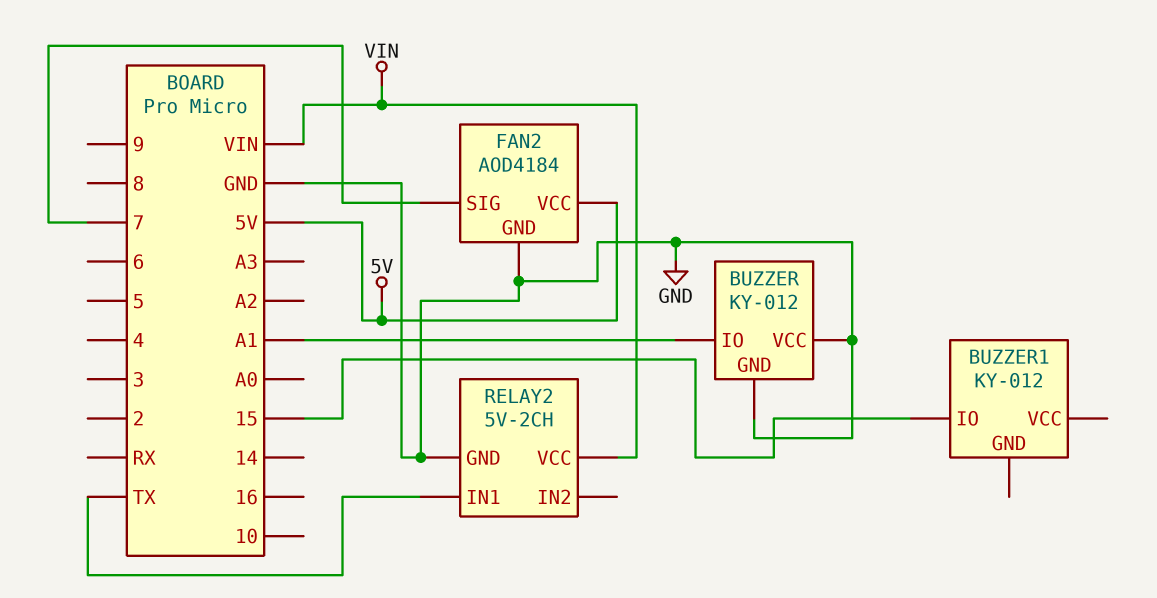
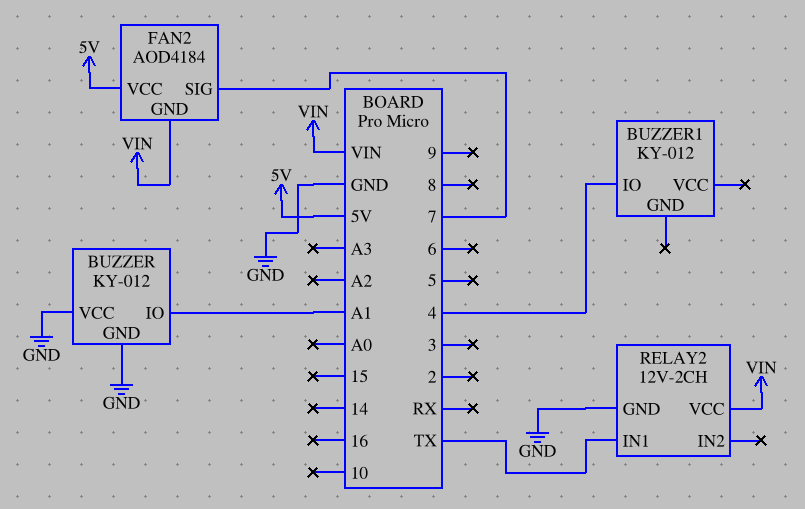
BUZZER1 pin IO: 15 -> 4
FAN2 pin GND: GND -> VIN
RELAY2: 5V-2CH -> 12V-2CH

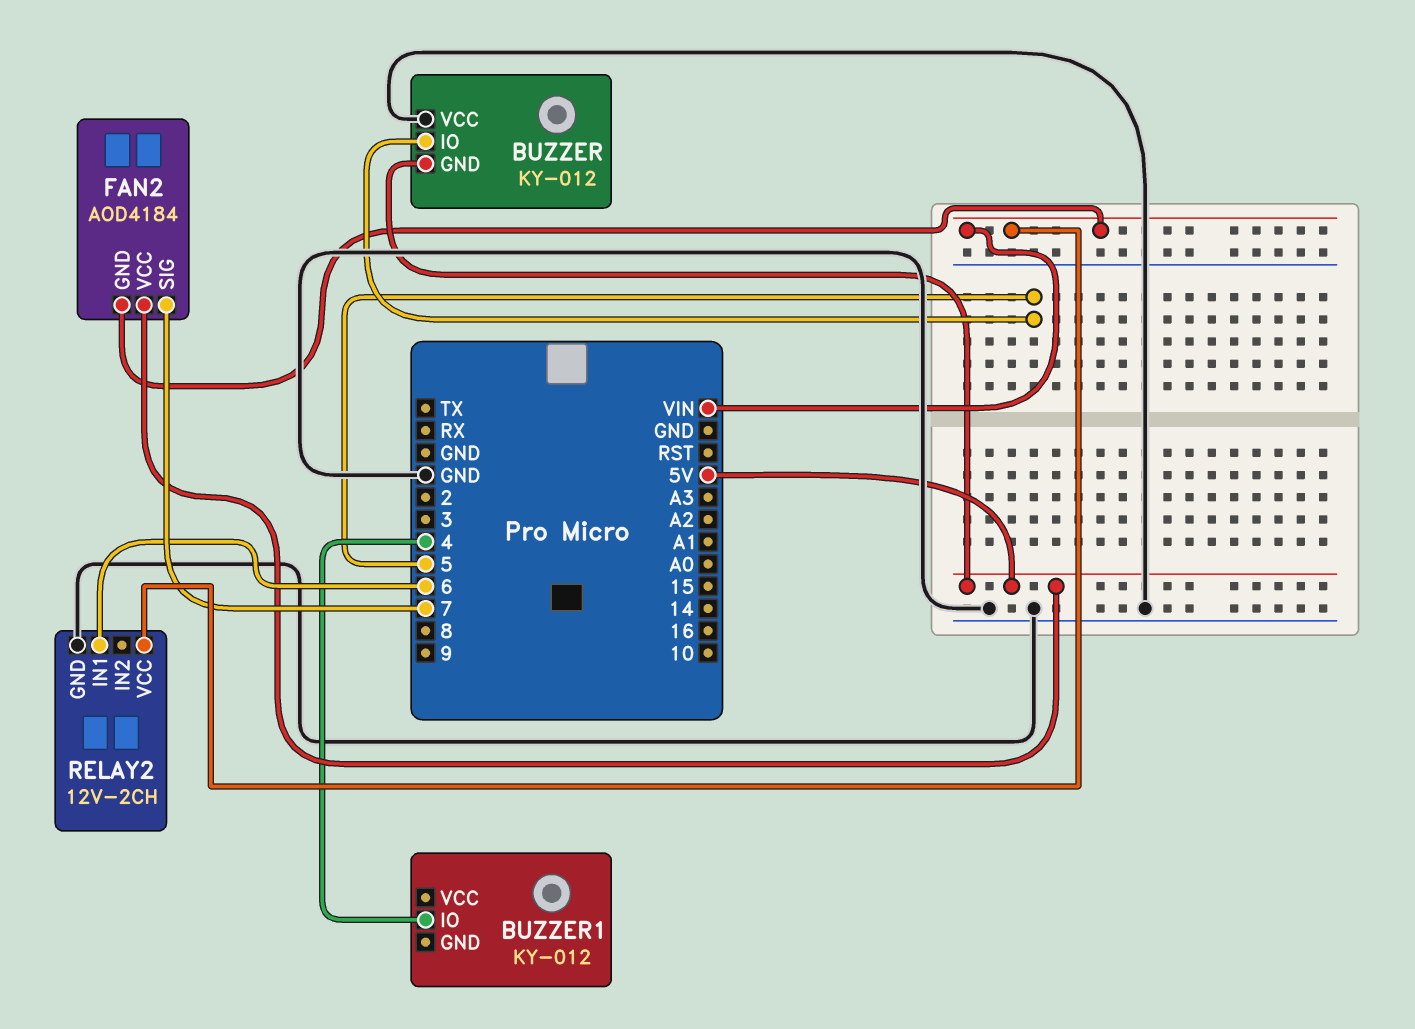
BUZZER pin GND: GND -> 5V
BUZZER pin IO: A1 -> 5
RELAY2 pin IN1: TX -> 6

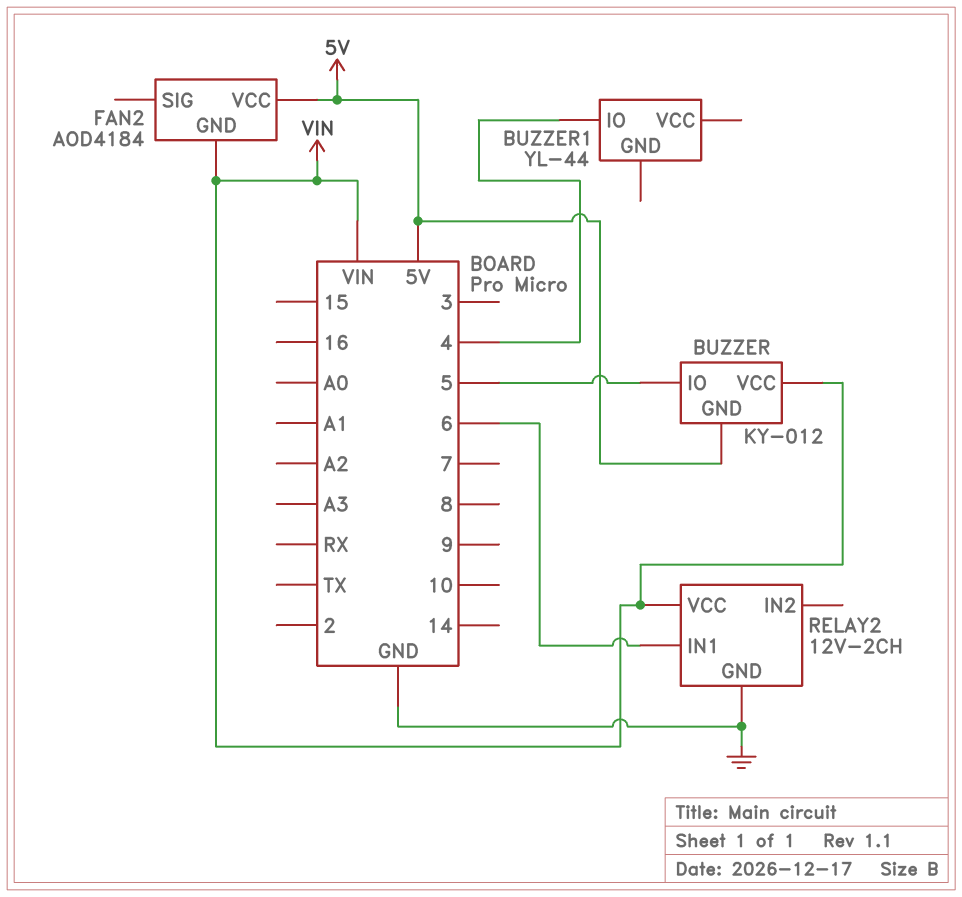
BUZZER pin VCC: GND -> VIN
BUZZER1: KY-012 -> YL-44
FAN2 pin SIG: 7 -> none

